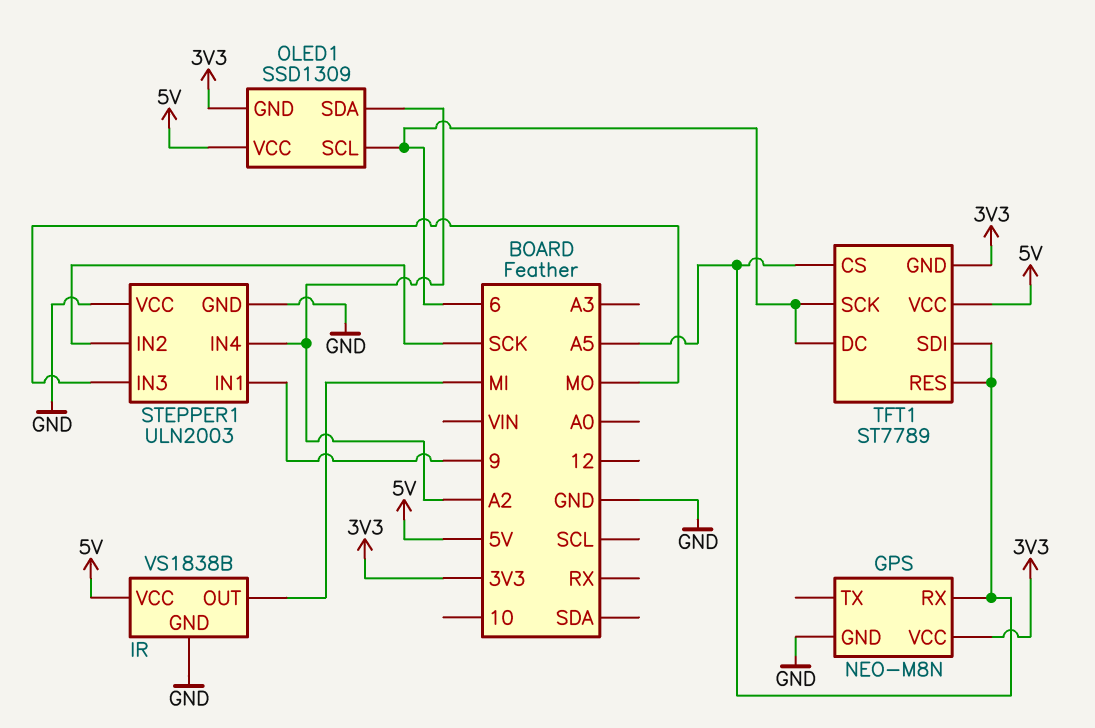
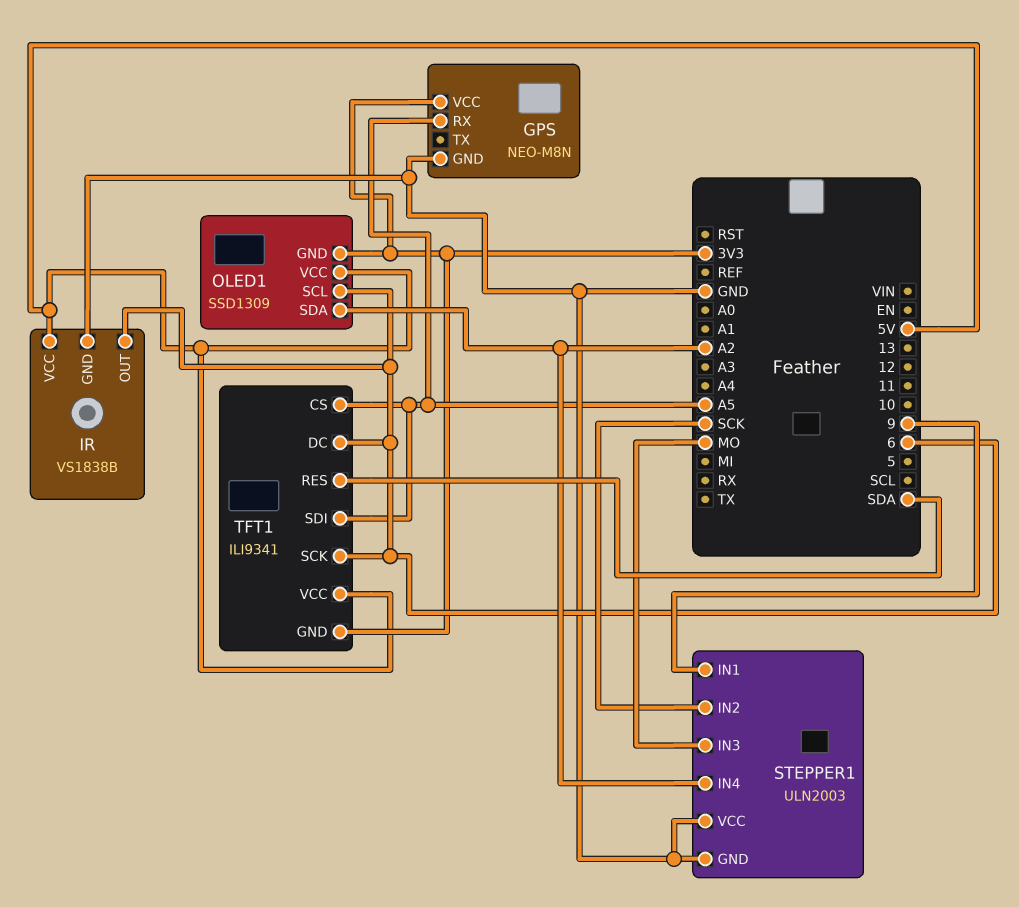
IR pin OUT: MI -> 6
TFT1: ST7789 -> ILI9341
TFT1 pin RES: A5 -> SDA

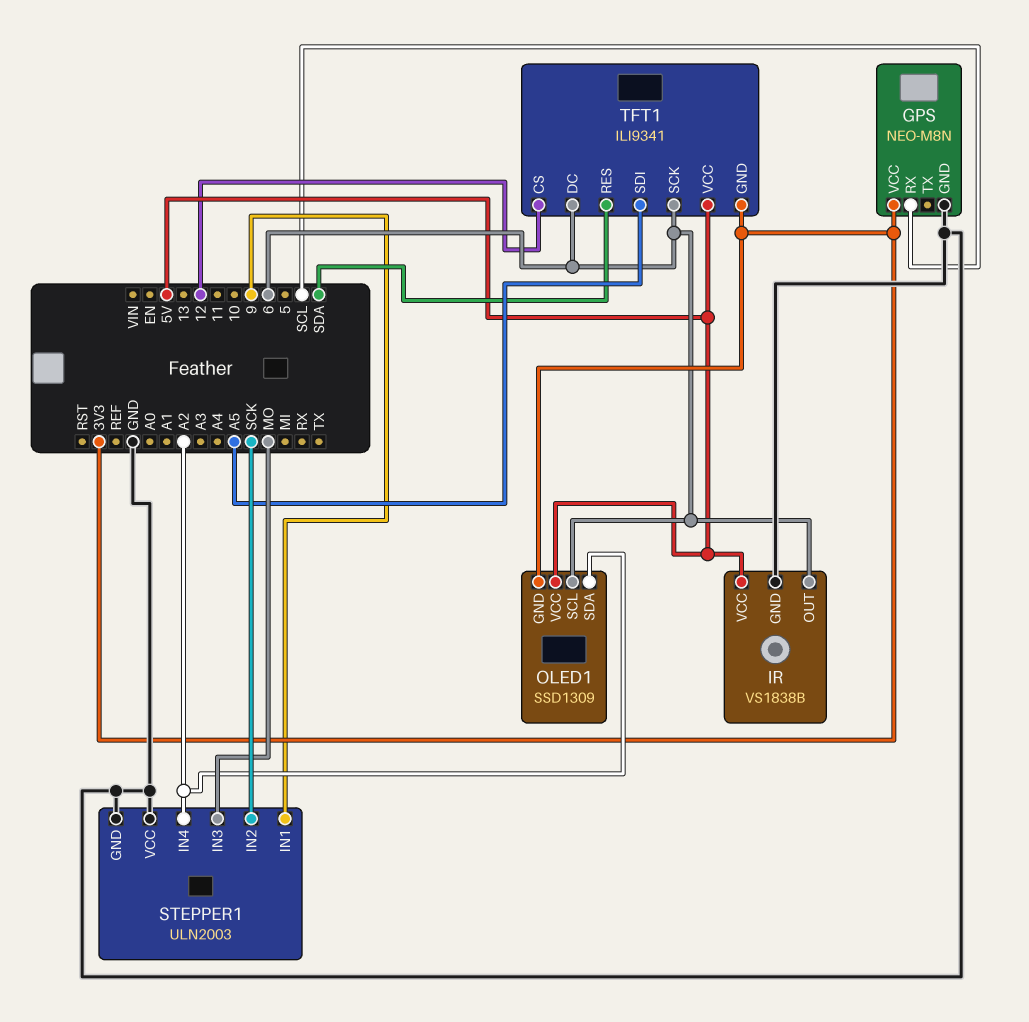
GPS pin RX: A5 -> SCL
TFT1 pin CS: A5 -> 12

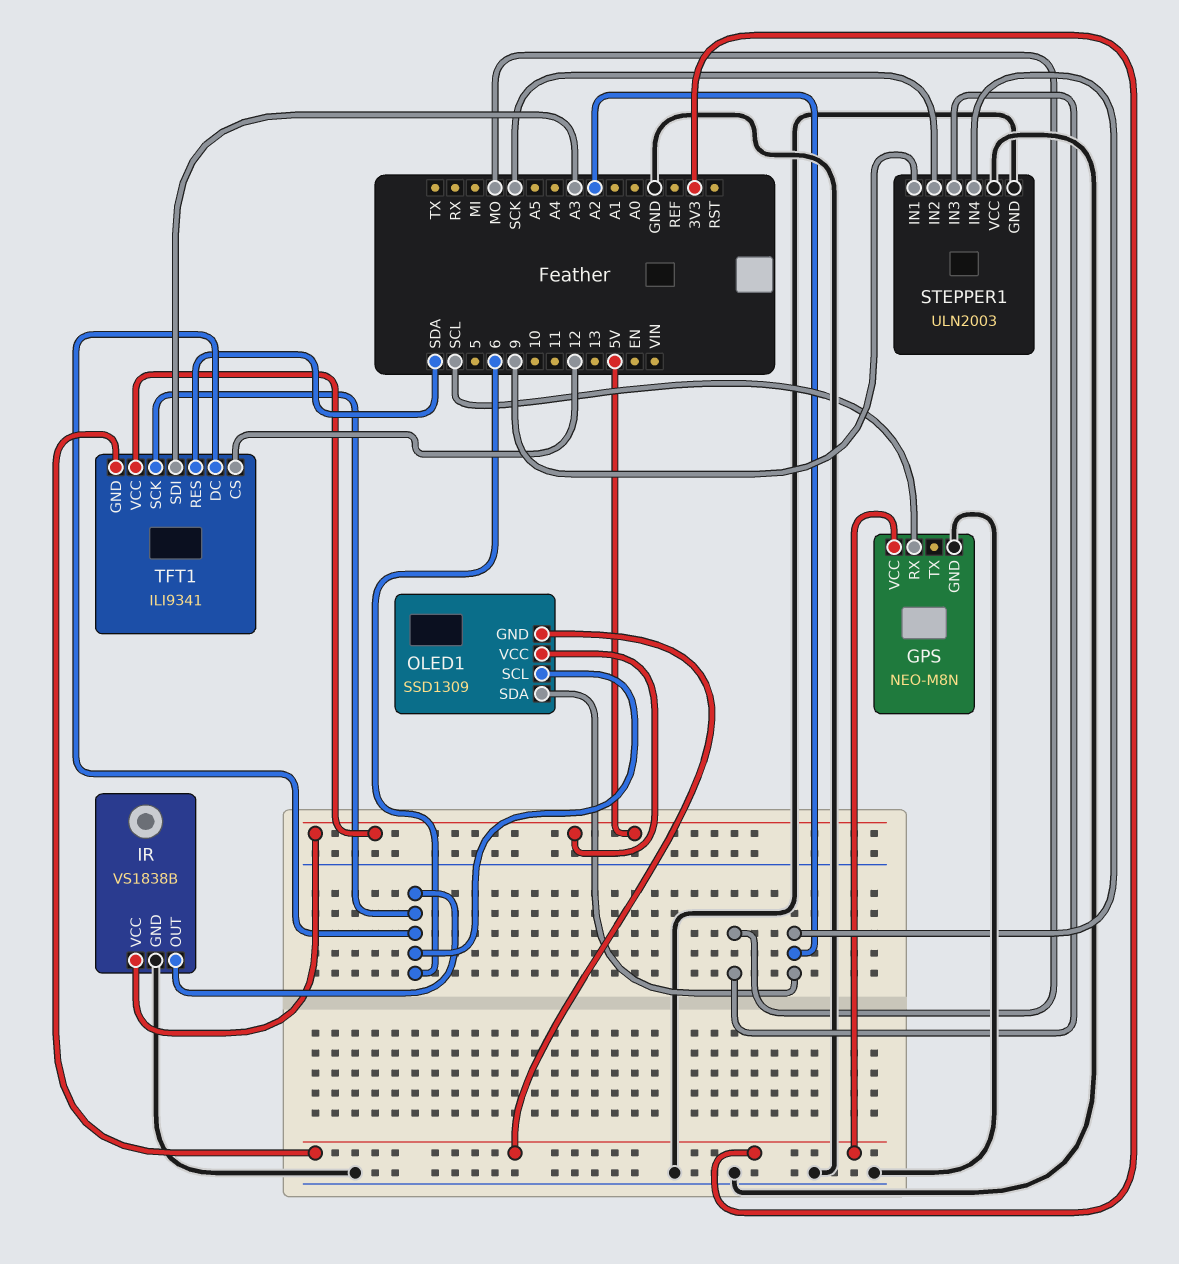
TFT1 pin SDI: A5 -> A3

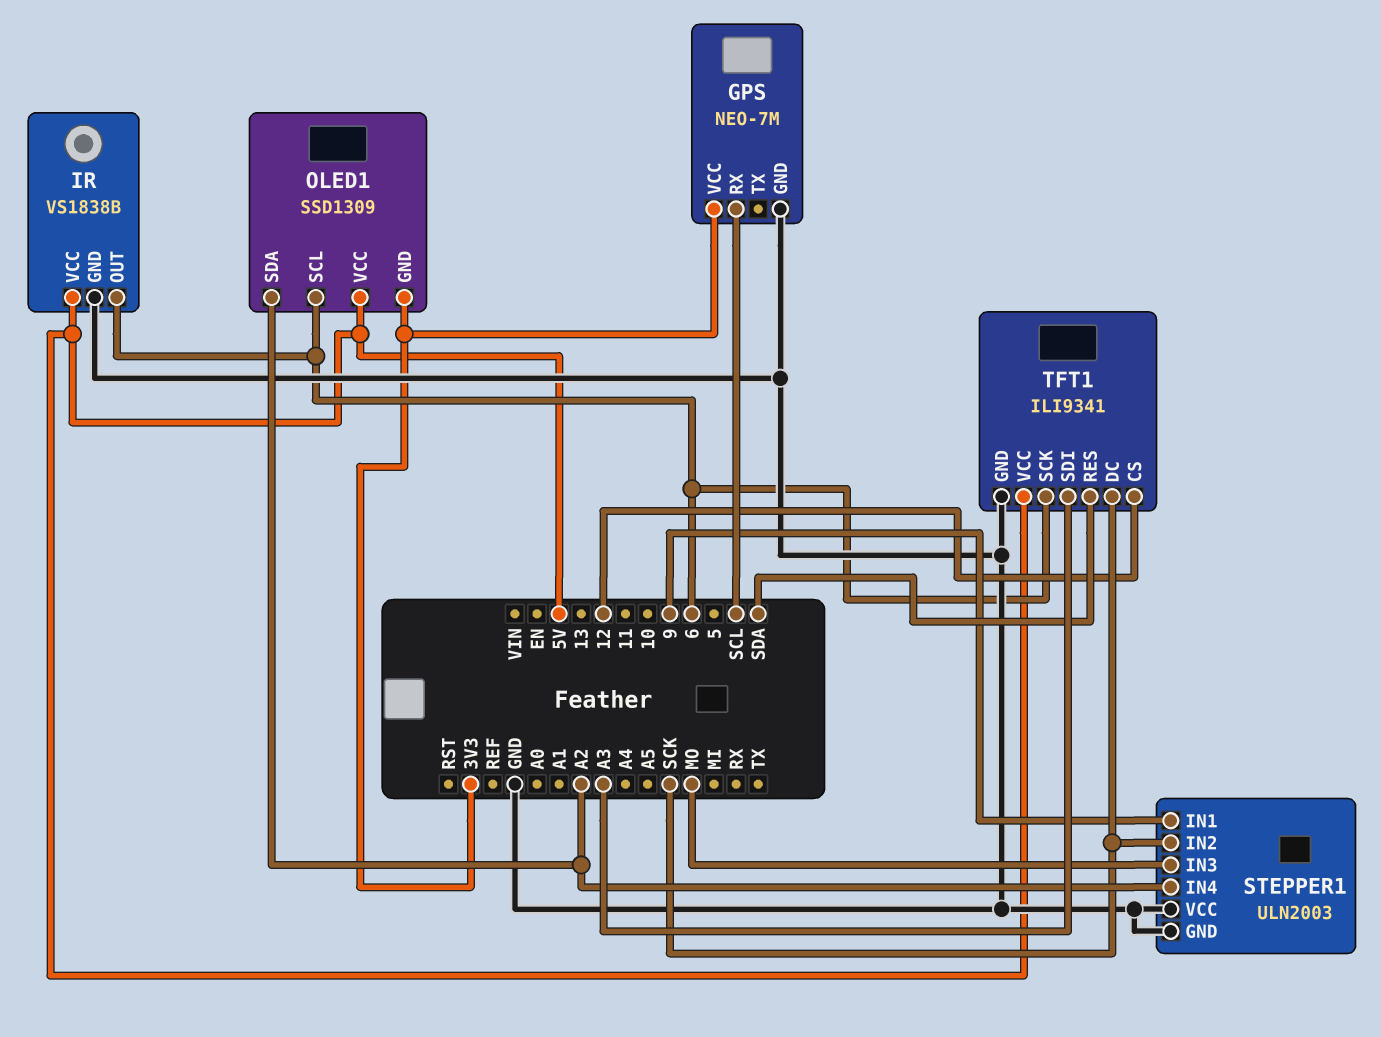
GPS: NEO-M8N -> NEO-7M
TFT1 pin DC: 6 -> SCK
TFT1 pin GND: 3V3 -> GND

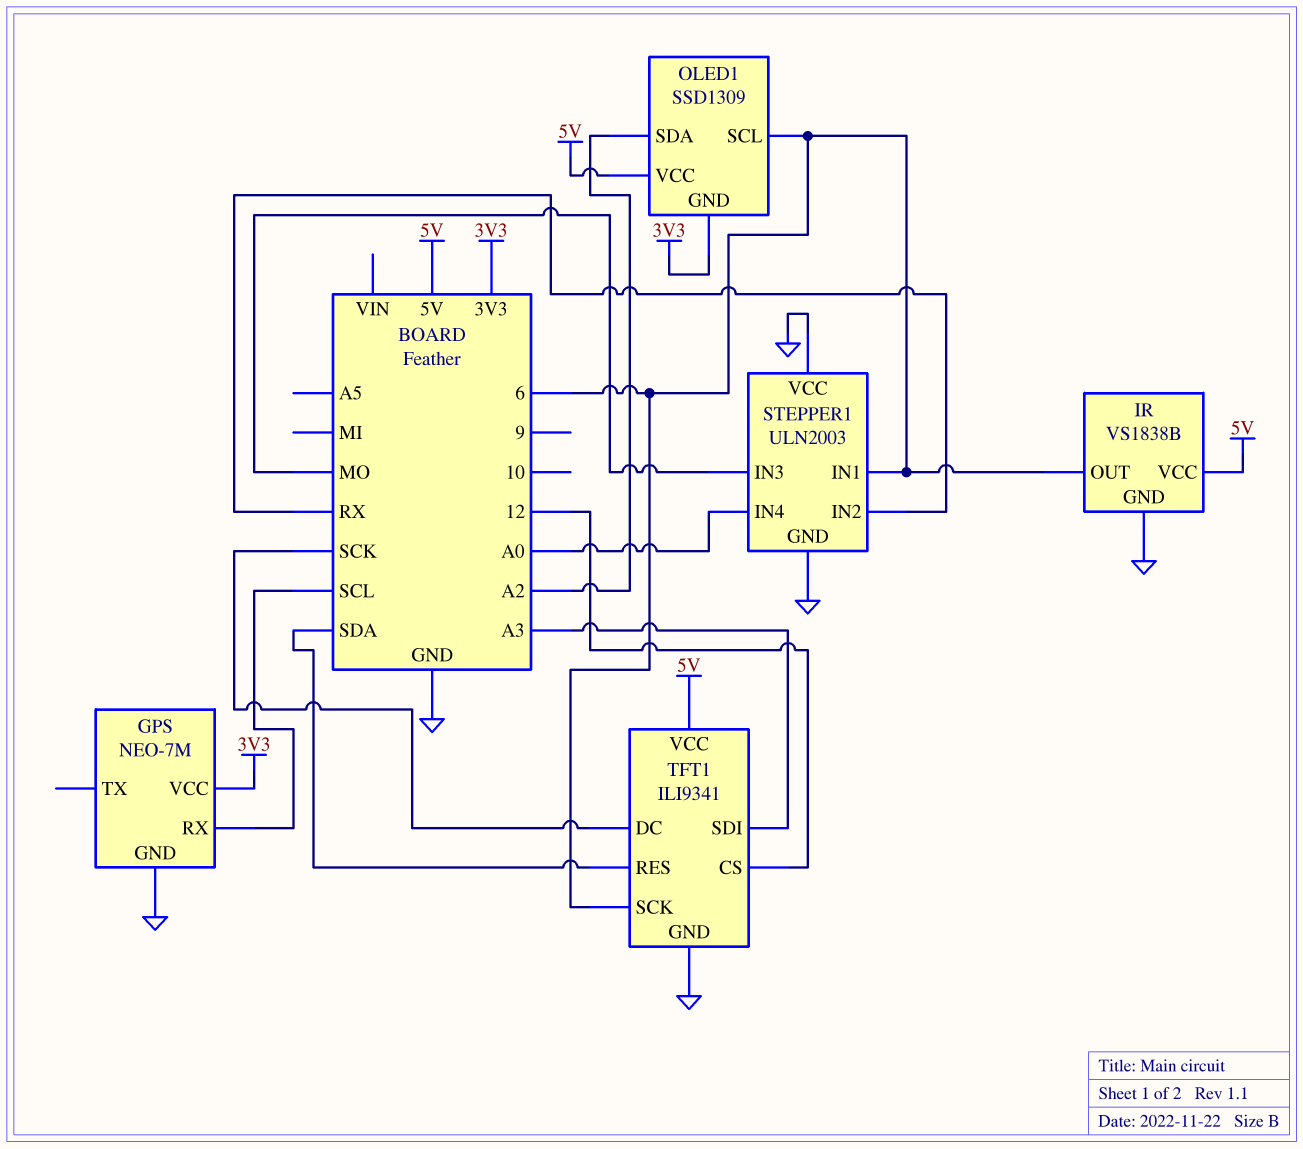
STEPPER1 pin IN1: 9 -> 6
STEPPER1 pin IN2: SCK -> RX
STEPPER1 pin IN4: A2 -> A0

